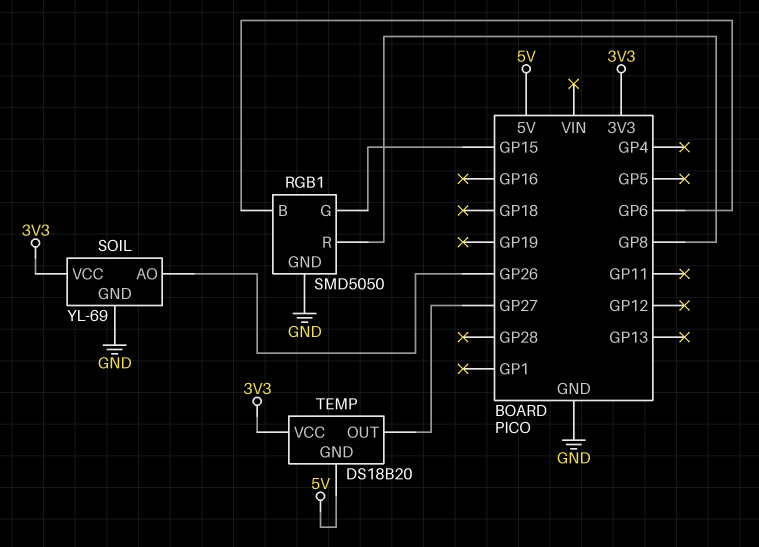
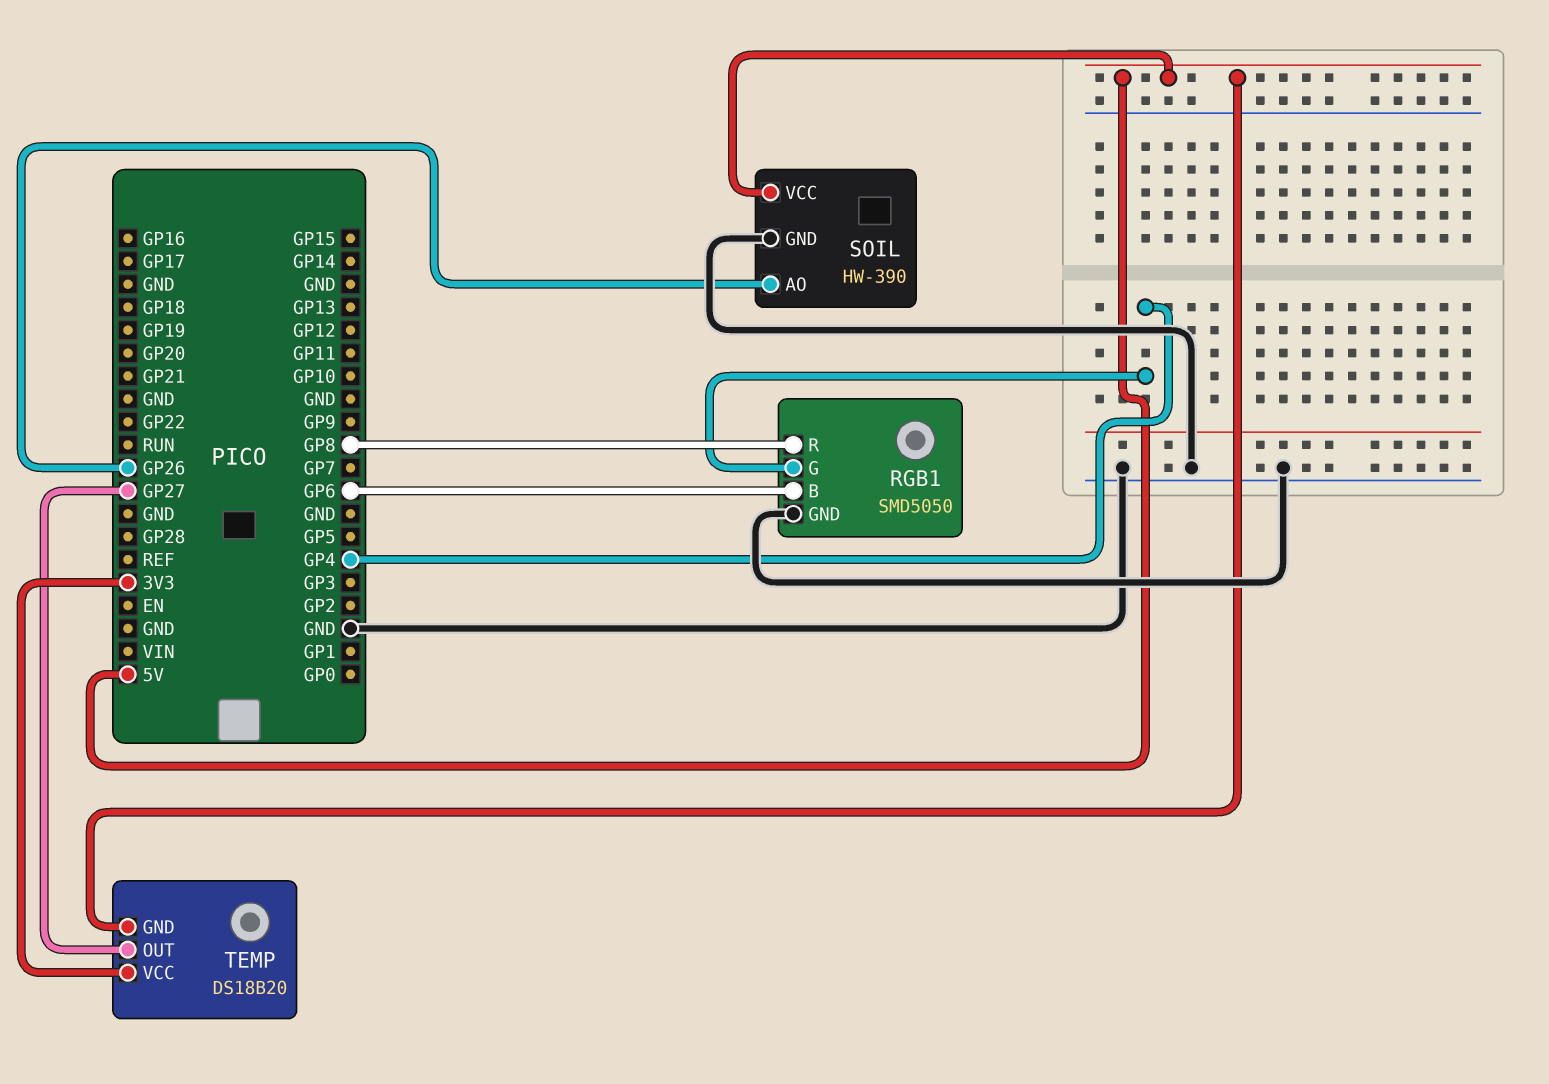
RGB1 pin G: GP15 -> GP4
SOIL: YL-69 -> HW-390
SOIL pin VCC: 3V3 -> 5V

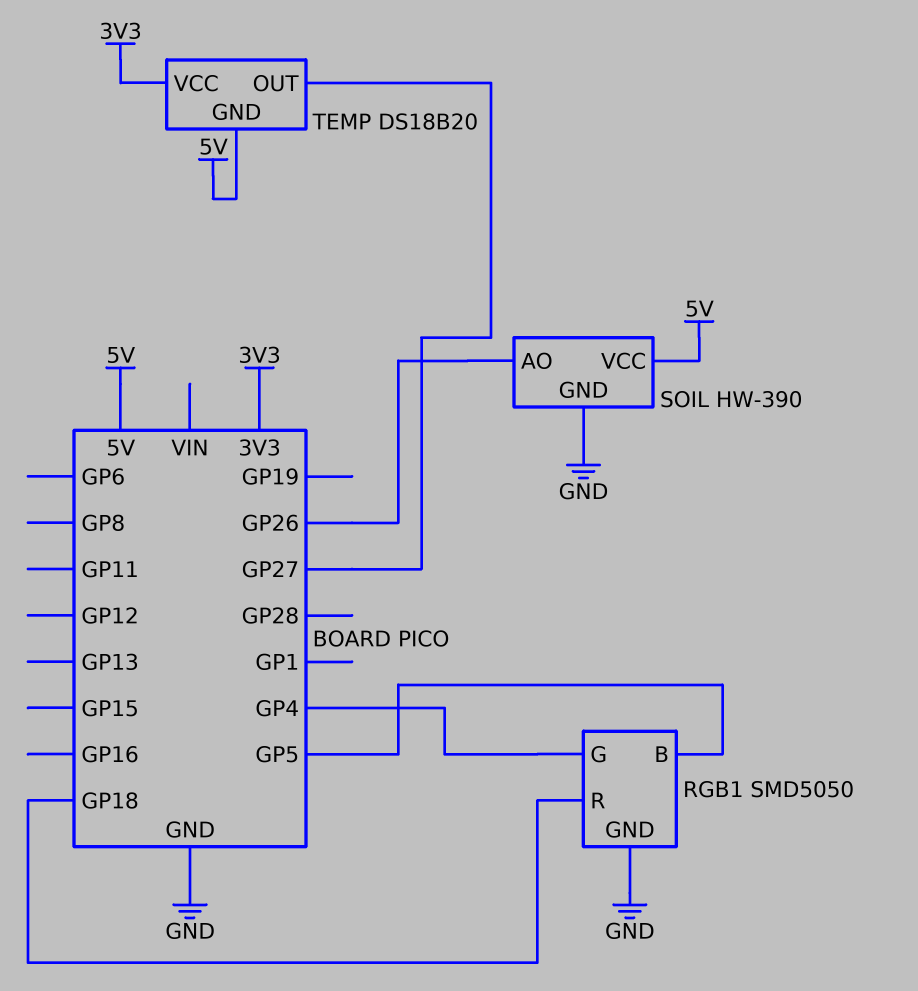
RGB1 pin B: GP6 -> GP5
RGB1 pin R: GP8 -> GP18

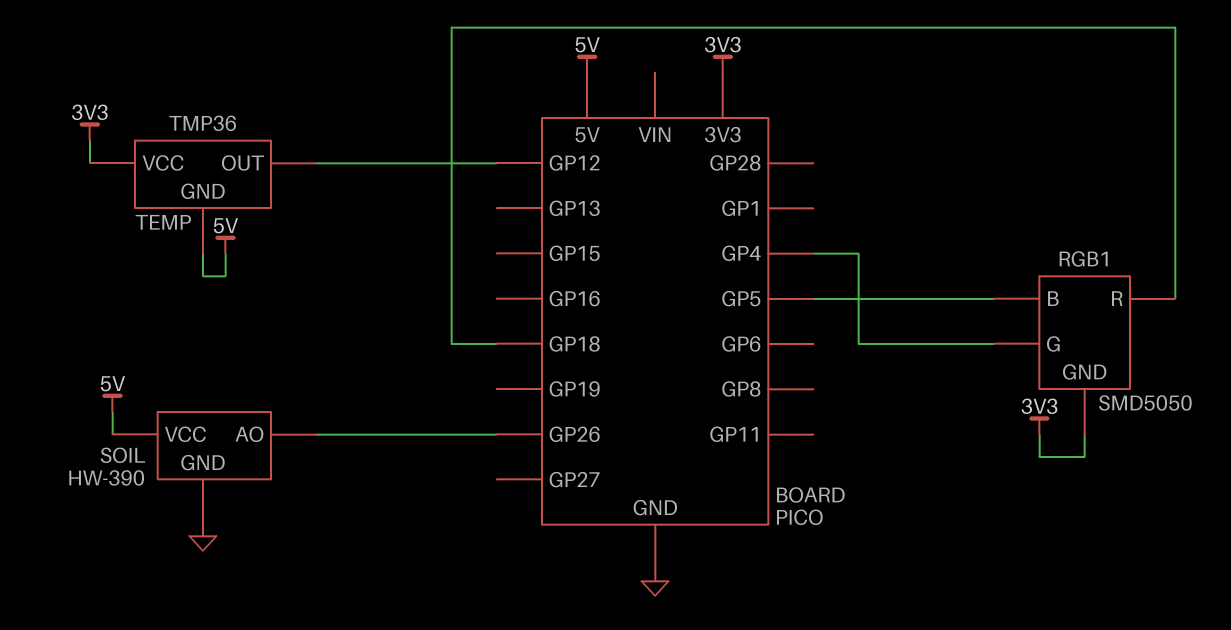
RGB1 pin GND: GND -> 3V3
TEMP: DS18B20 -> TMP36
TEMP pin OUT: GP27 -> GP12

